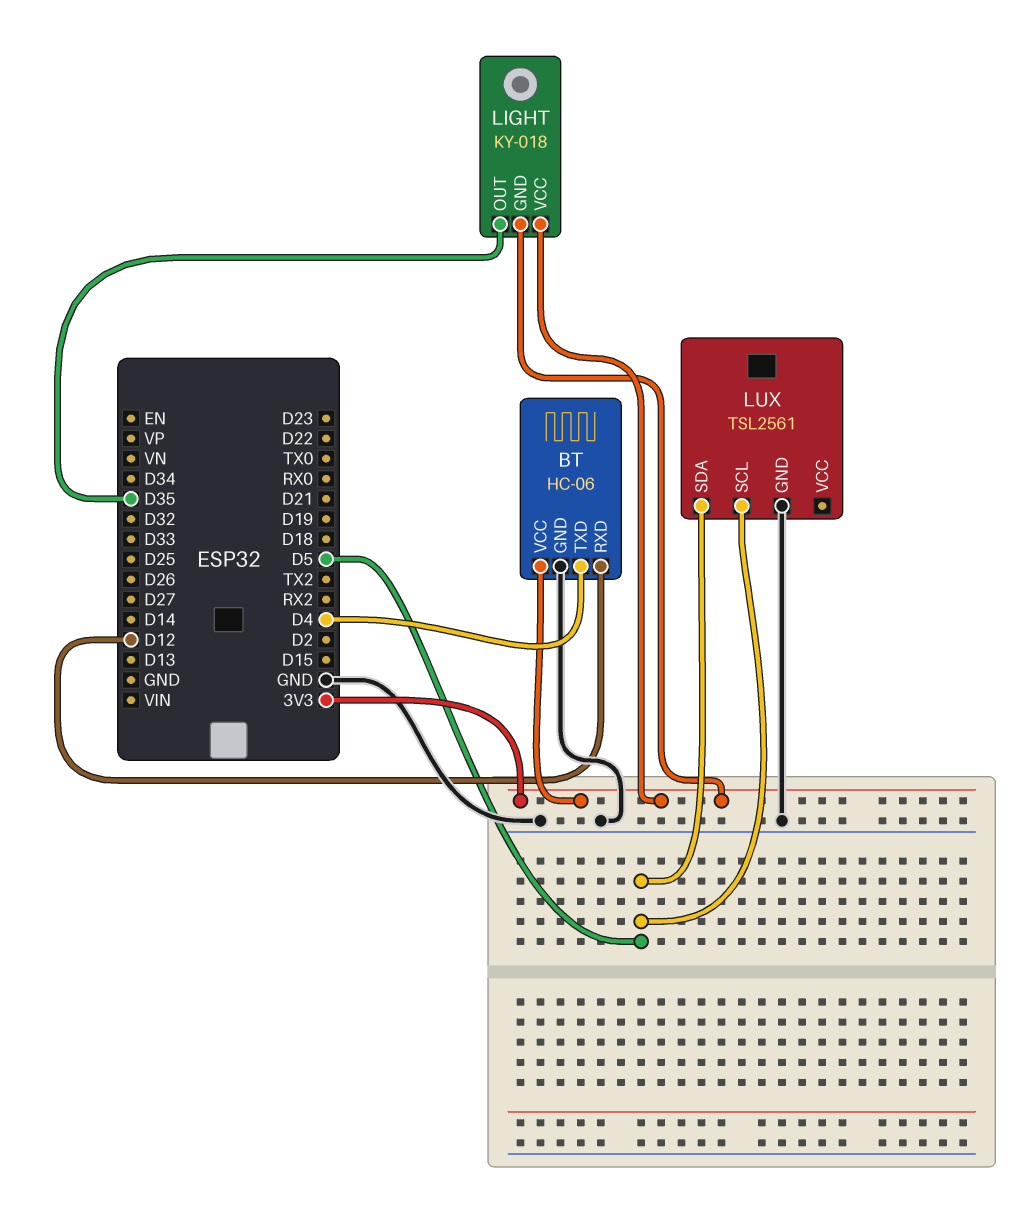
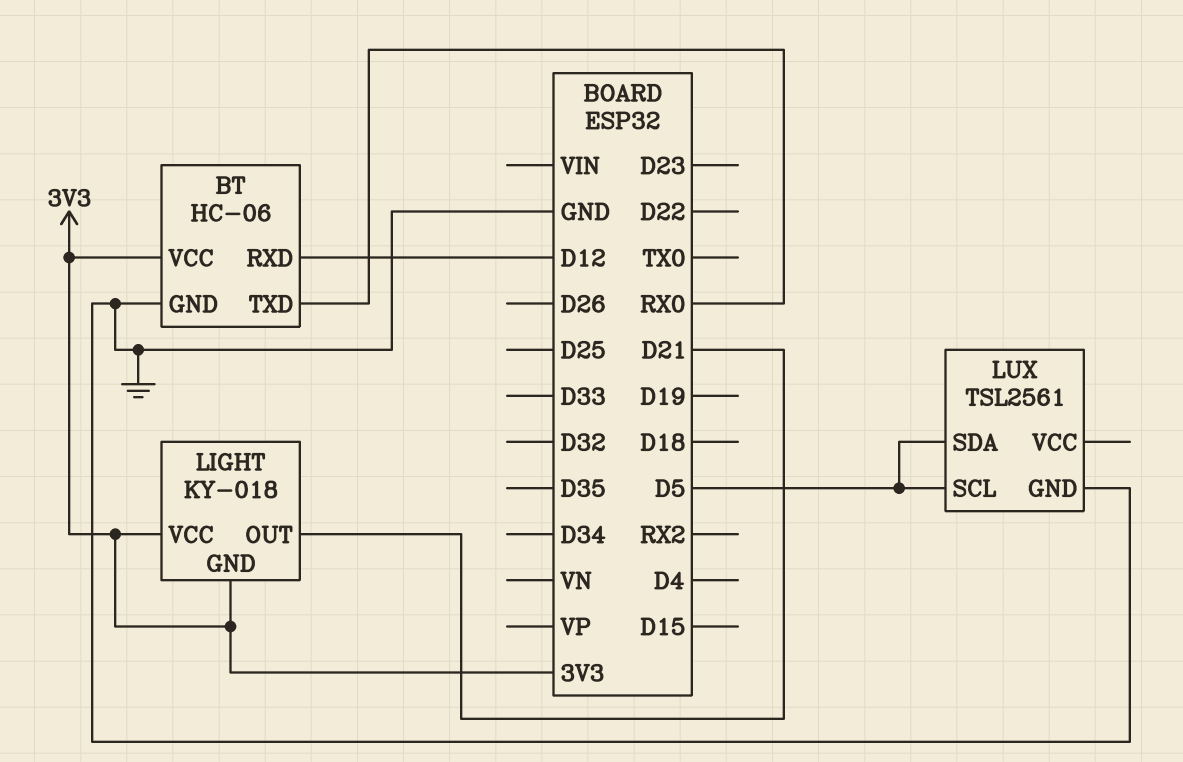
BT pin TXD: D4 -> RX0
LIGHT pin OUT: D35 -> D21

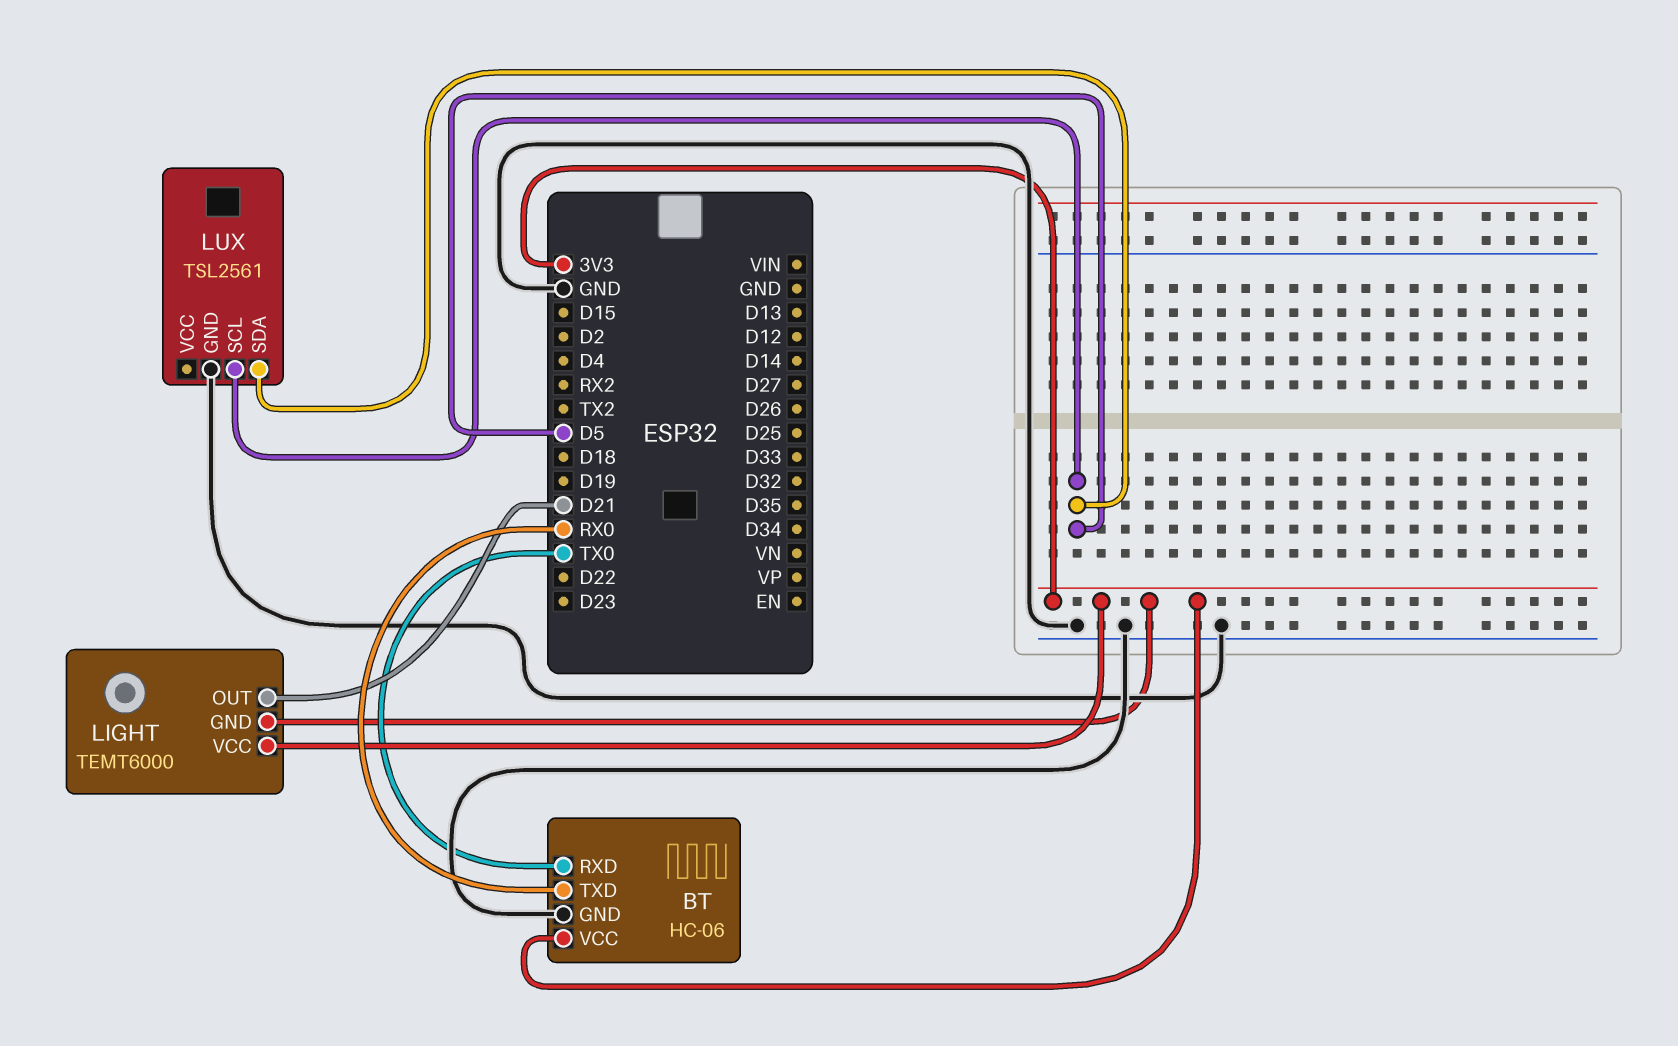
BT pin RXD: D12 -> TX0
LIGHT: KY-018 -> TEMT6000

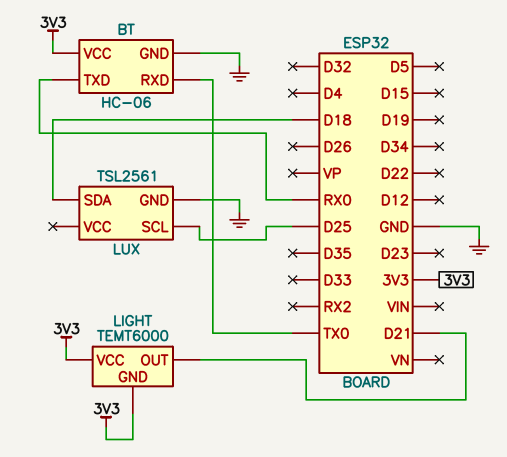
LUX pin SCL: D5 -> D25
LUX pin SDA: D5 -> D18

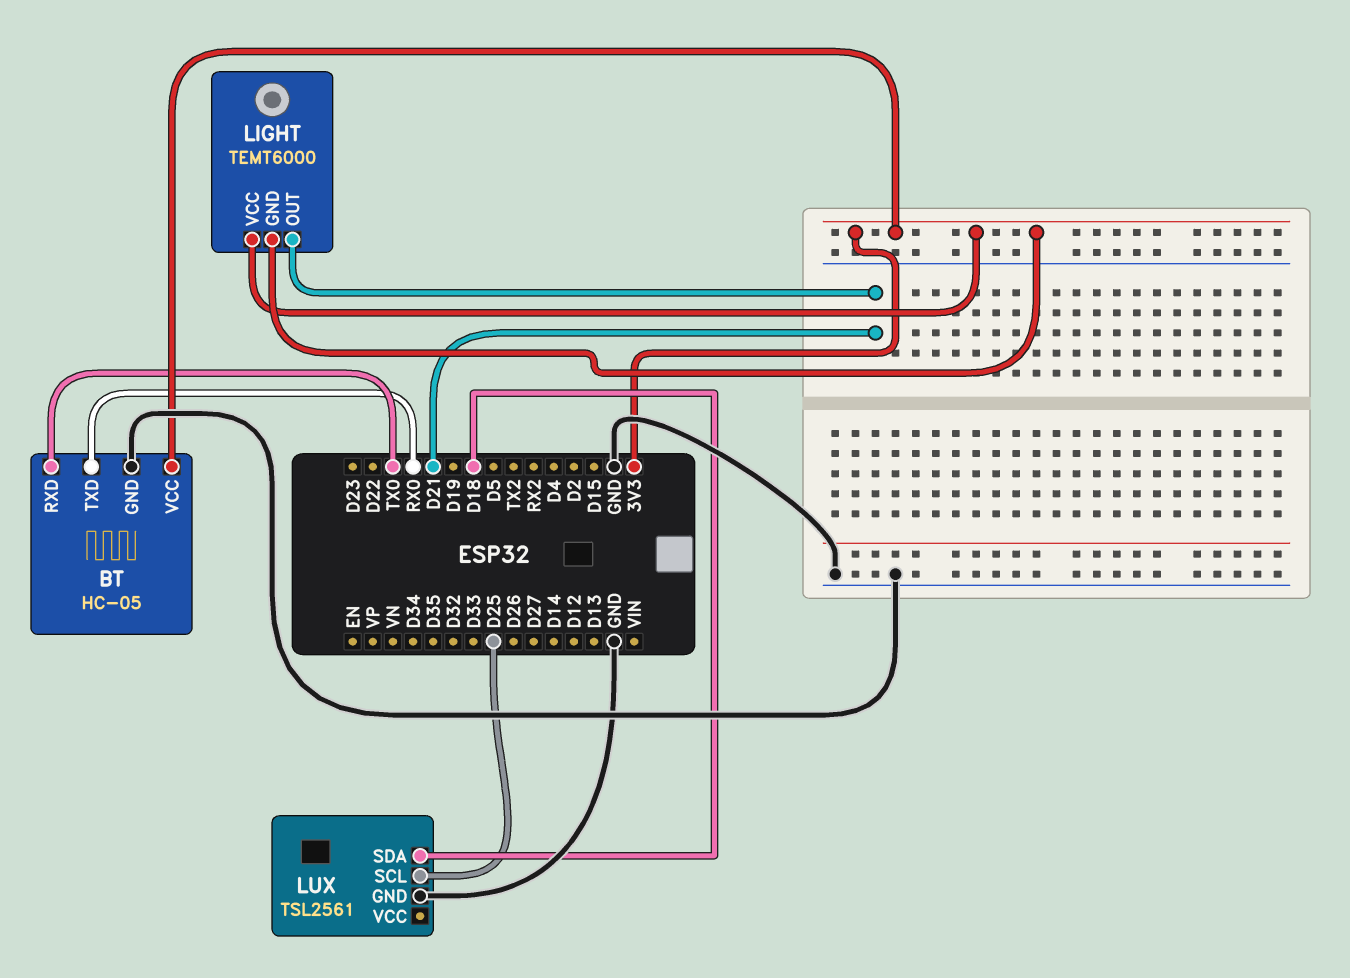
BT: HC-06 -> HC-05

